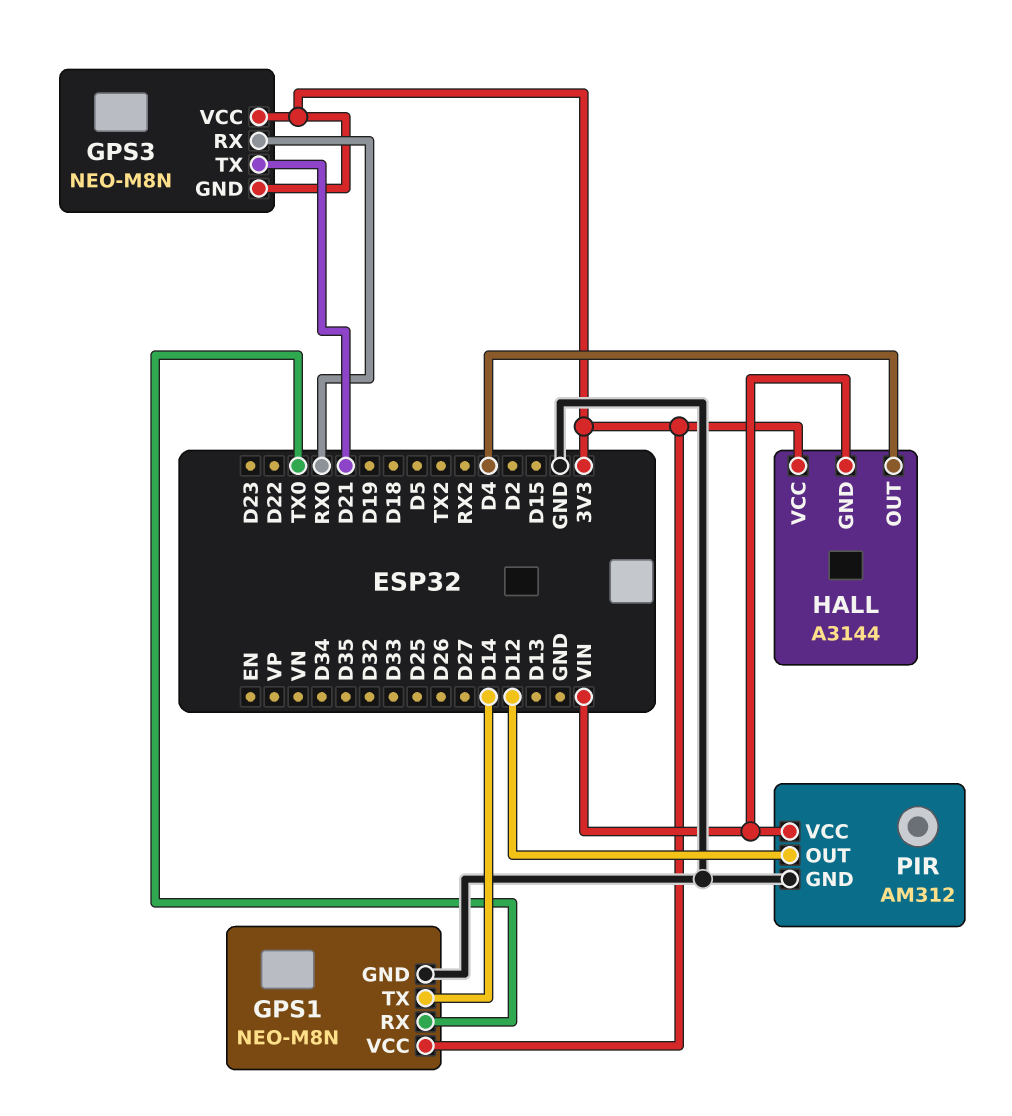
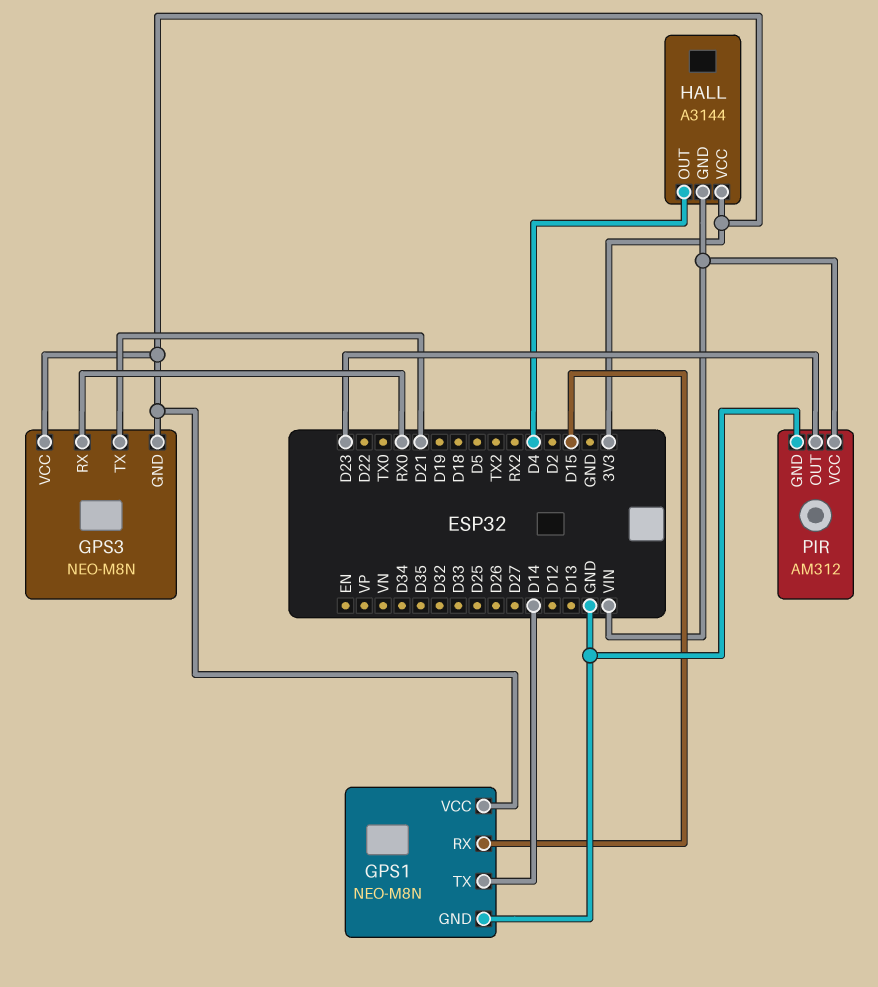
GPS1 pin RX: TX0 -> D15
PIR pin OUT: D12 -> D23

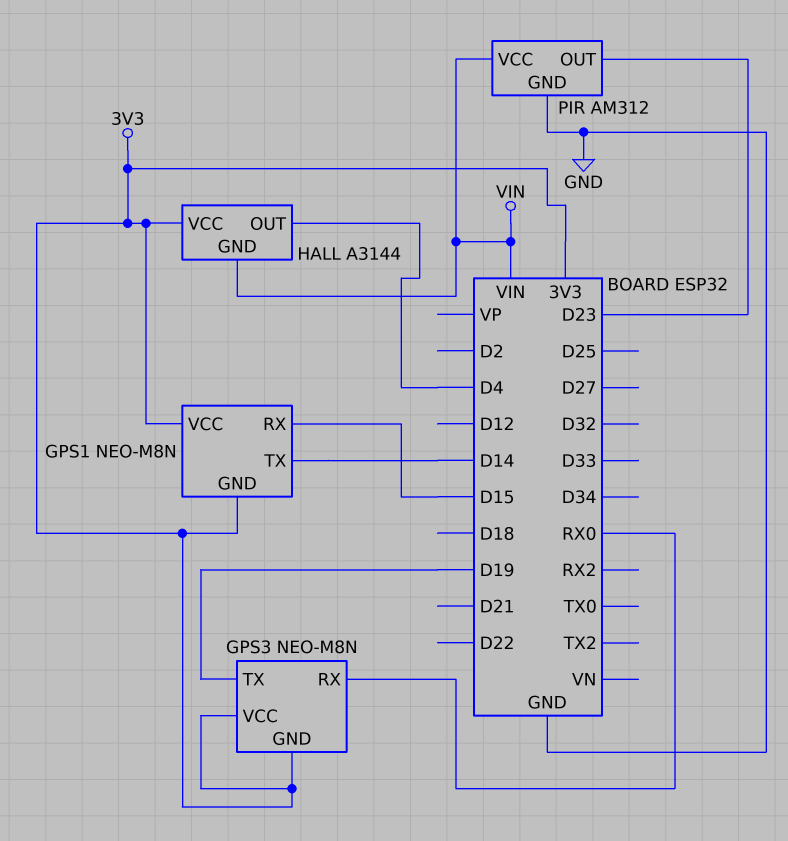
GPS1 pin GND: GND -> 3V3
GPS3 pin TX: D21 -> D19

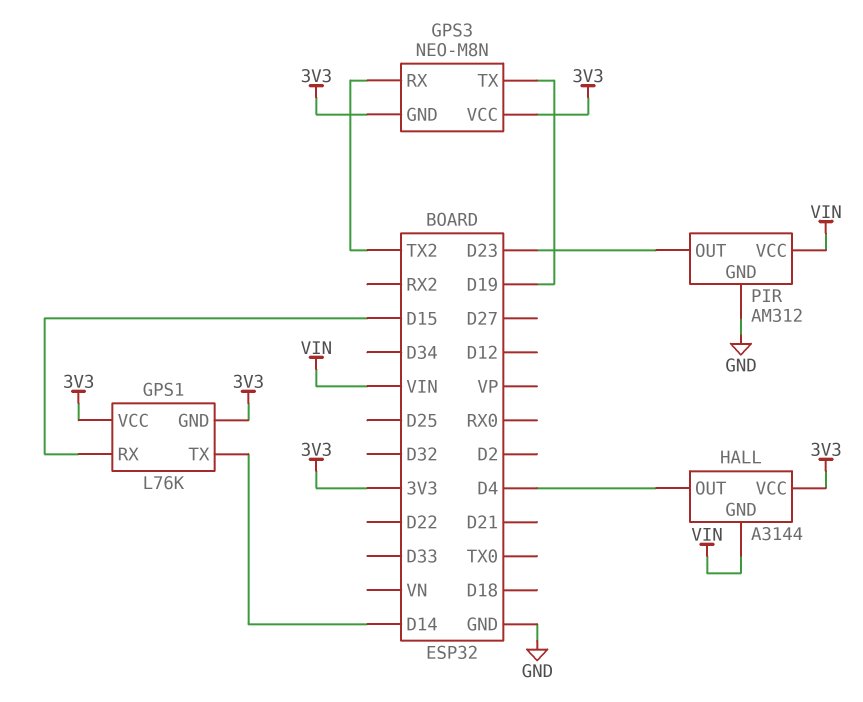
GPS1: NEO-M8N -> L76K
GPS3 pin RX: RX0 -> TX2

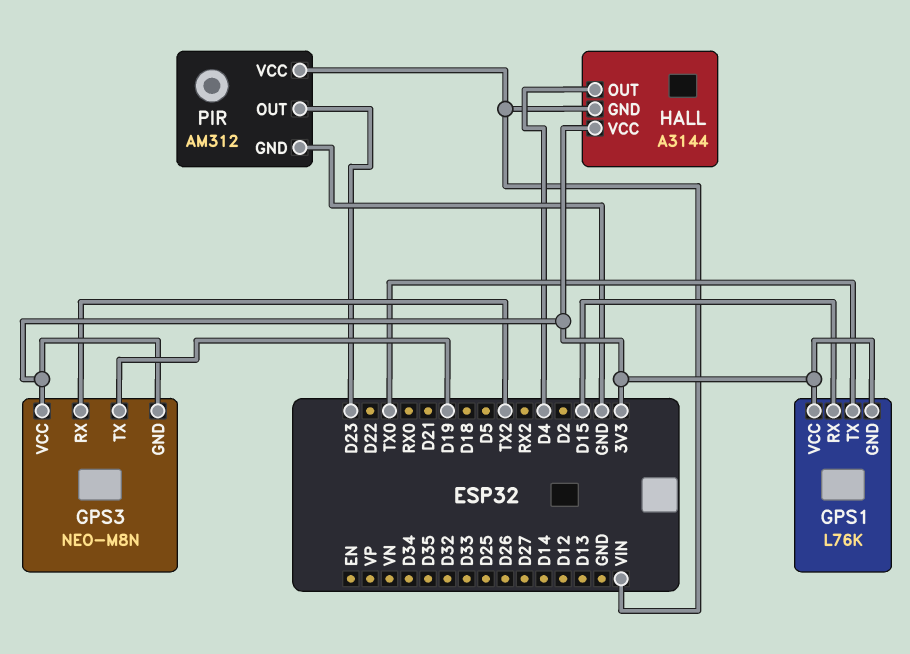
GPS1 pin TX: D14 -> TX0

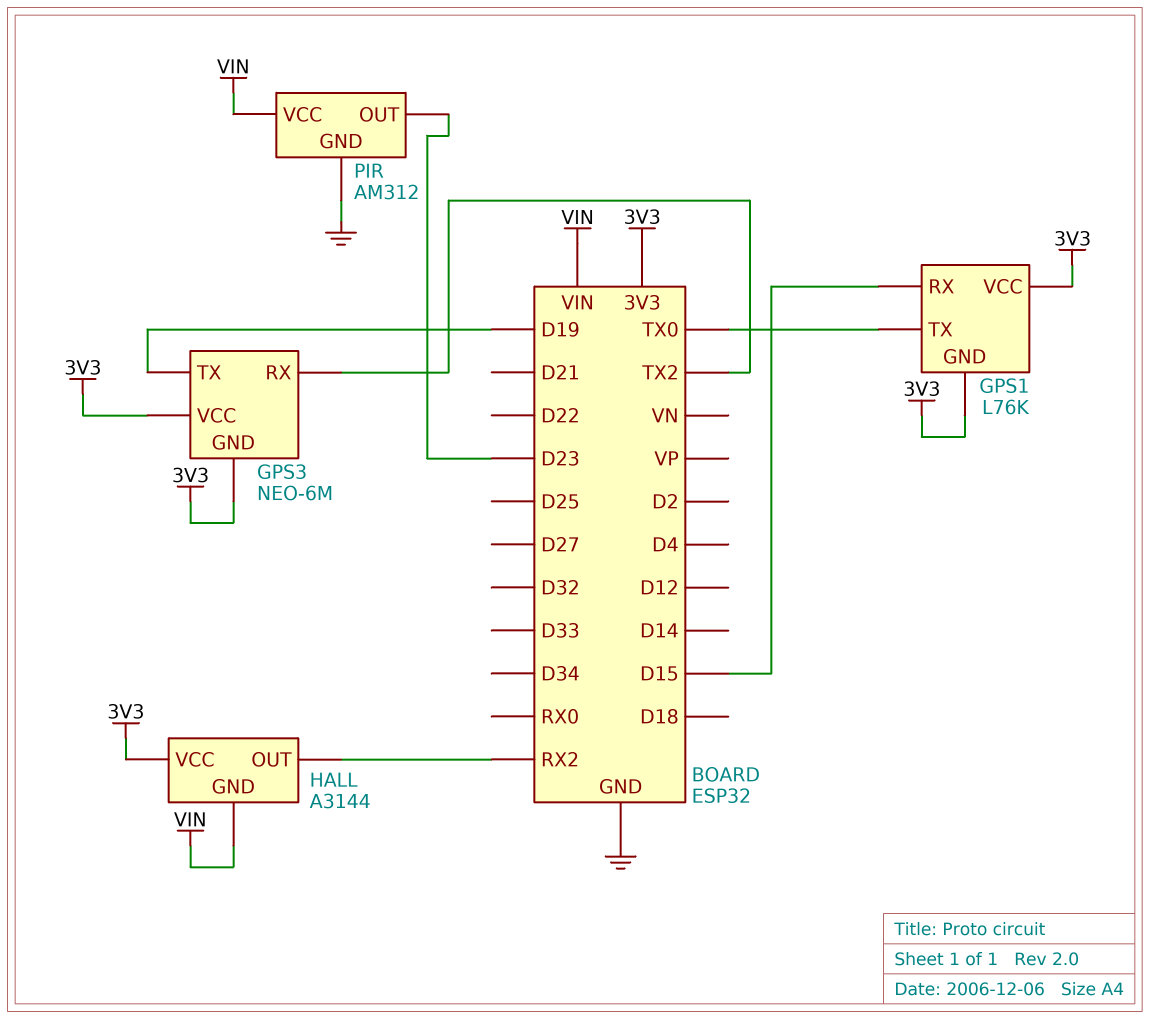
GPS3: NEO-M8N -> NEO-6M
HALL pin OUT: D4 -> RX2

